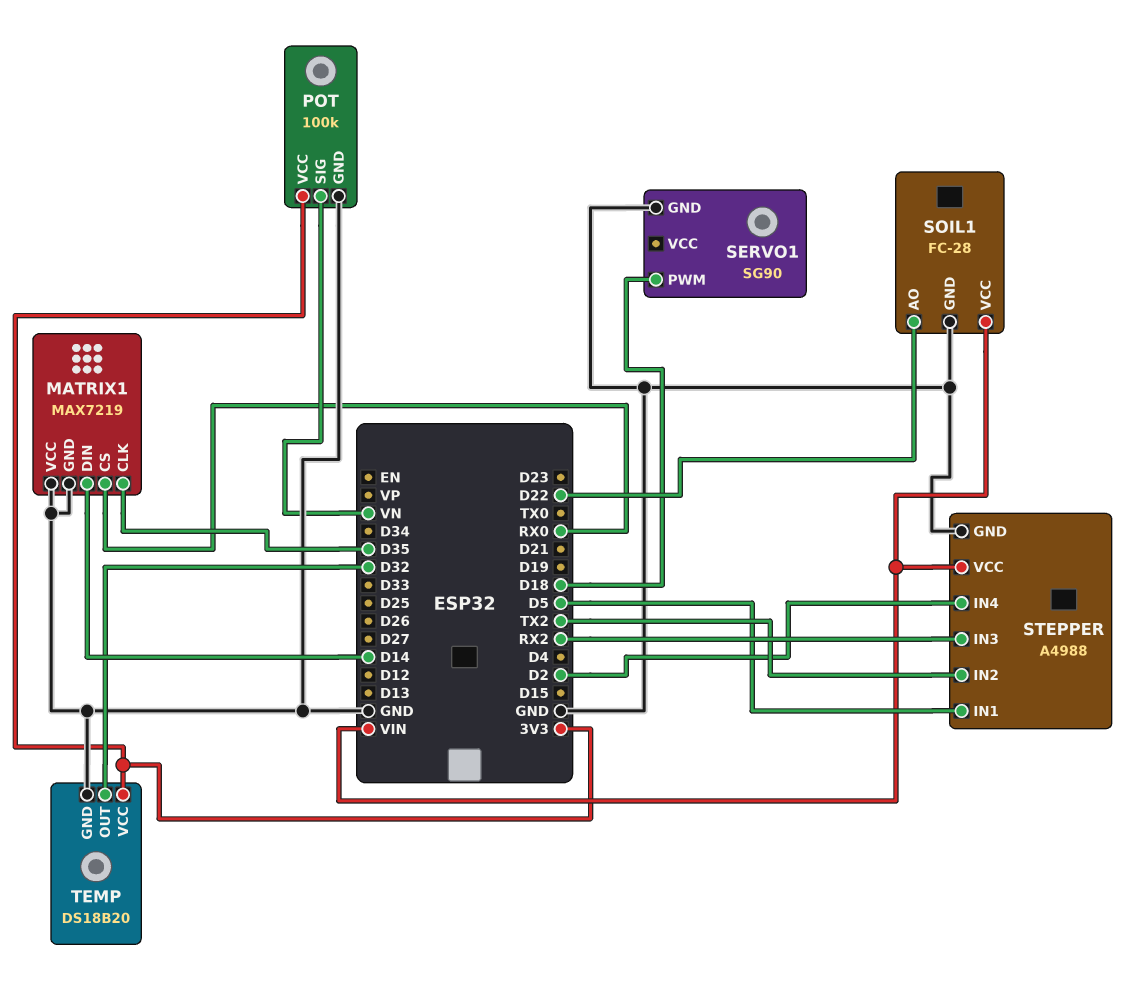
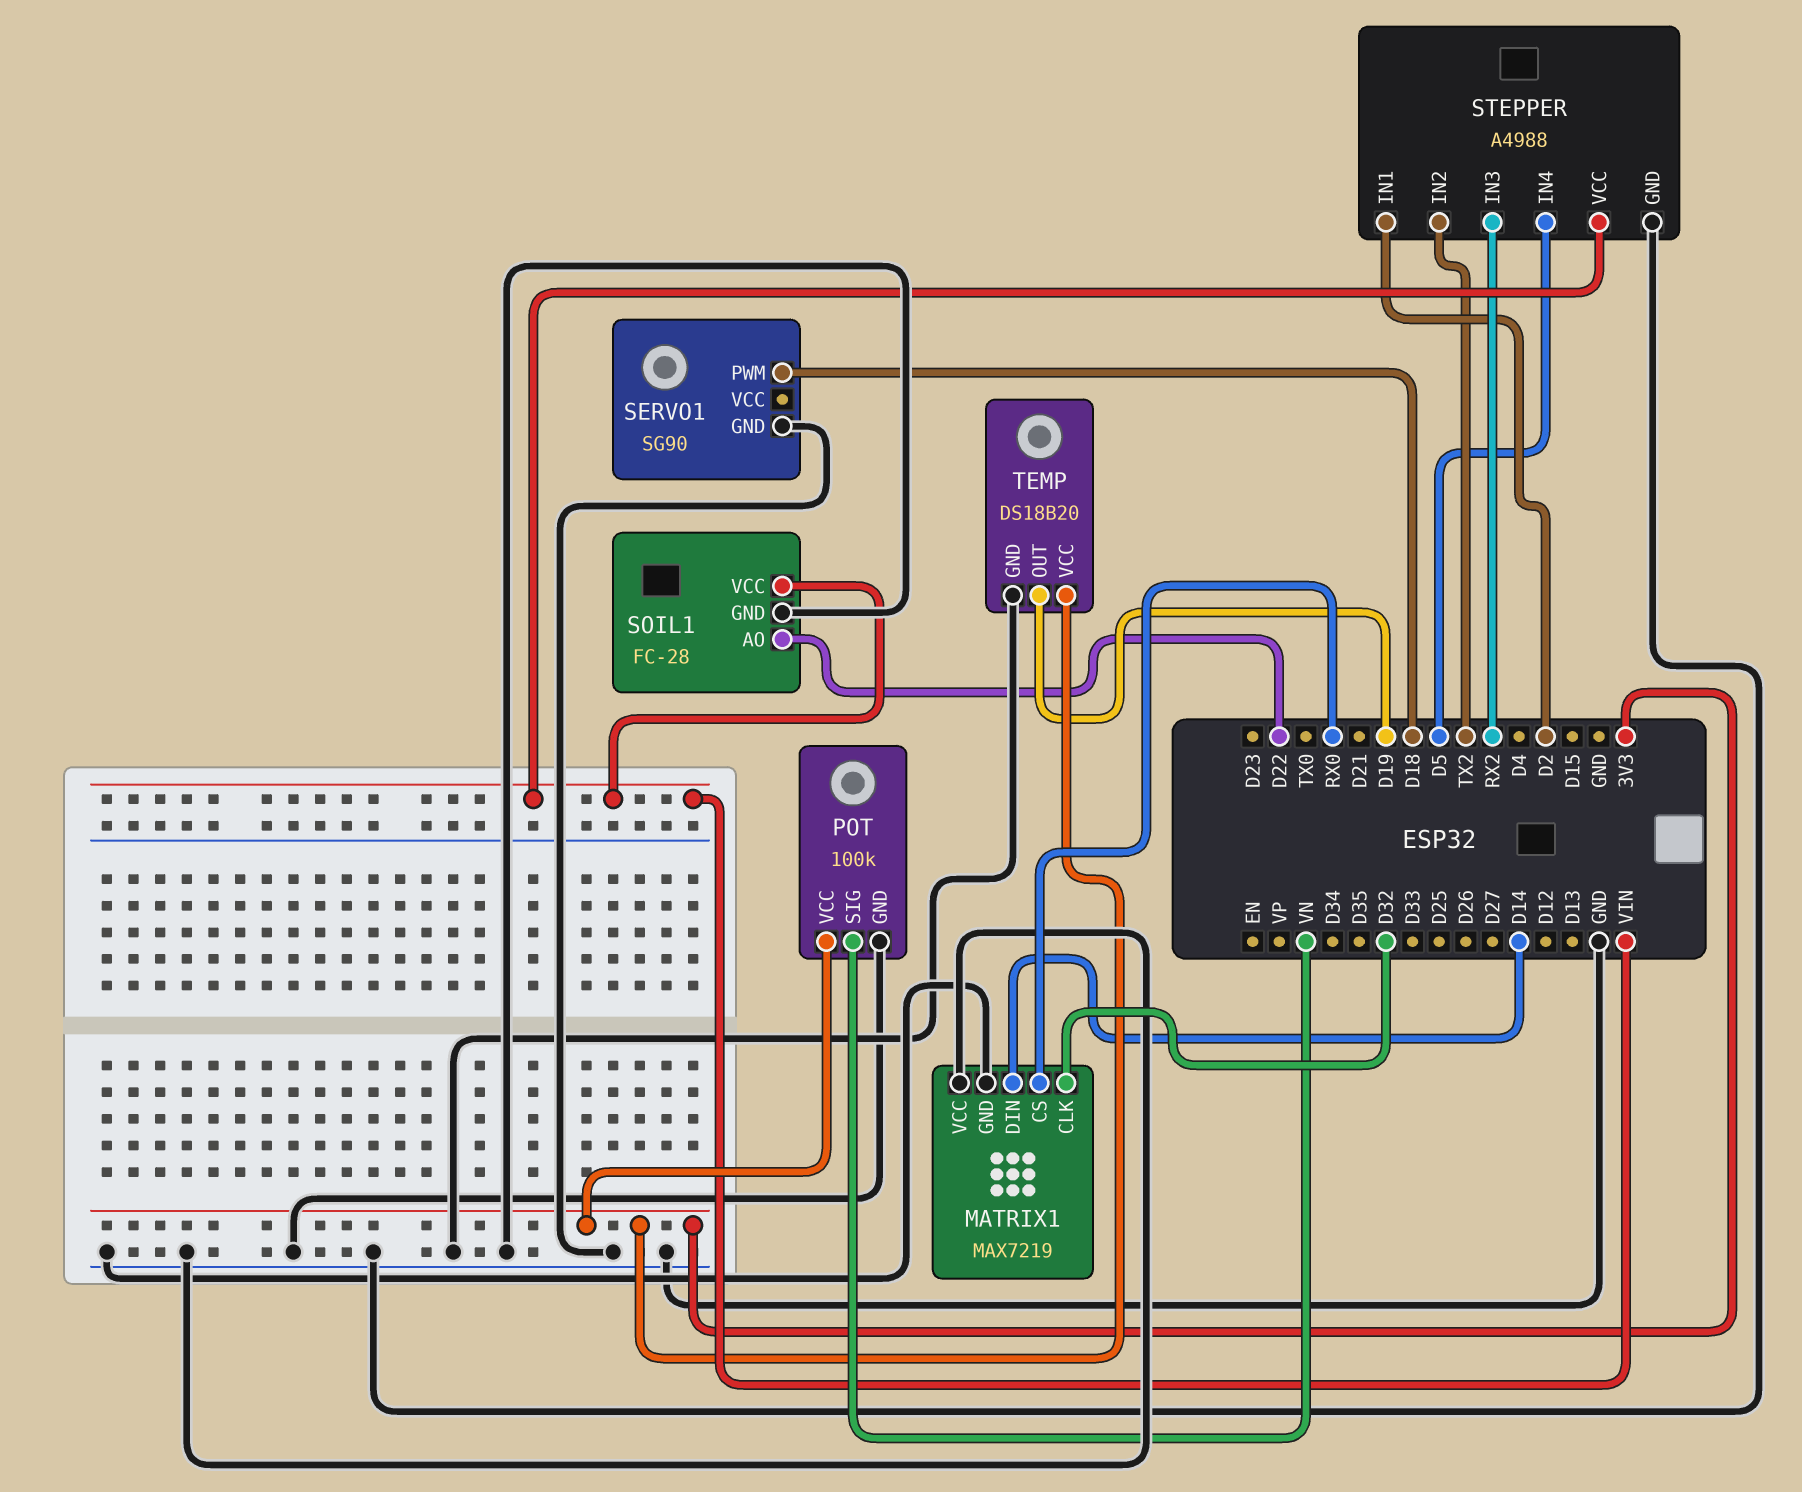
MATRIX1 pin CLK: D35 -> D32
STEPPER pin IN1: D5 -> D2
STEPPER pin IN4: D2 -> D5
TEMP pin OUT: D32 -> D19

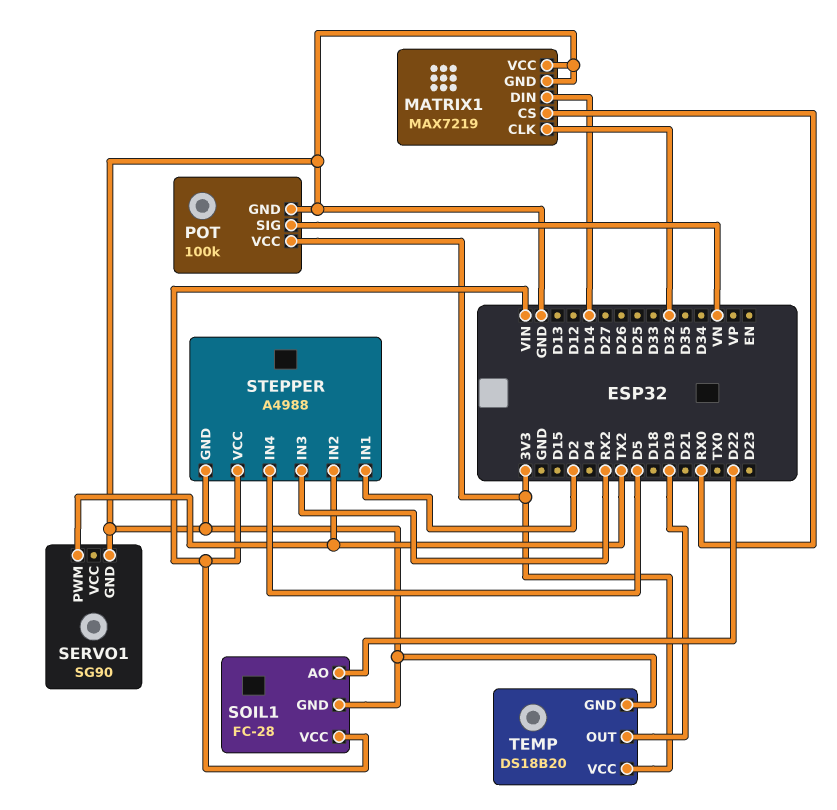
SERVO1 pin PWM: D18 -> TX2

